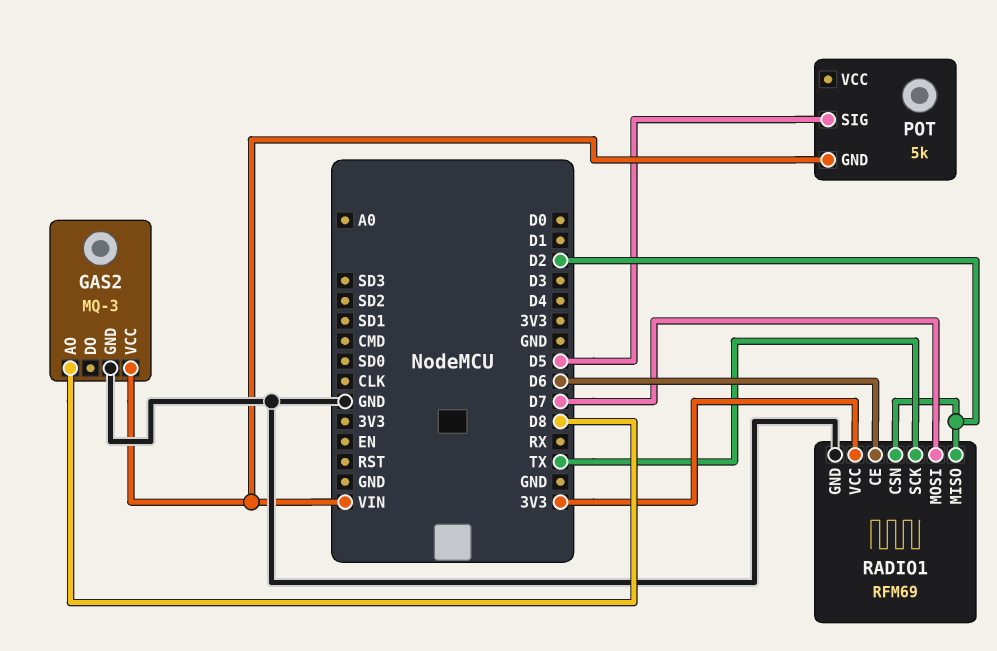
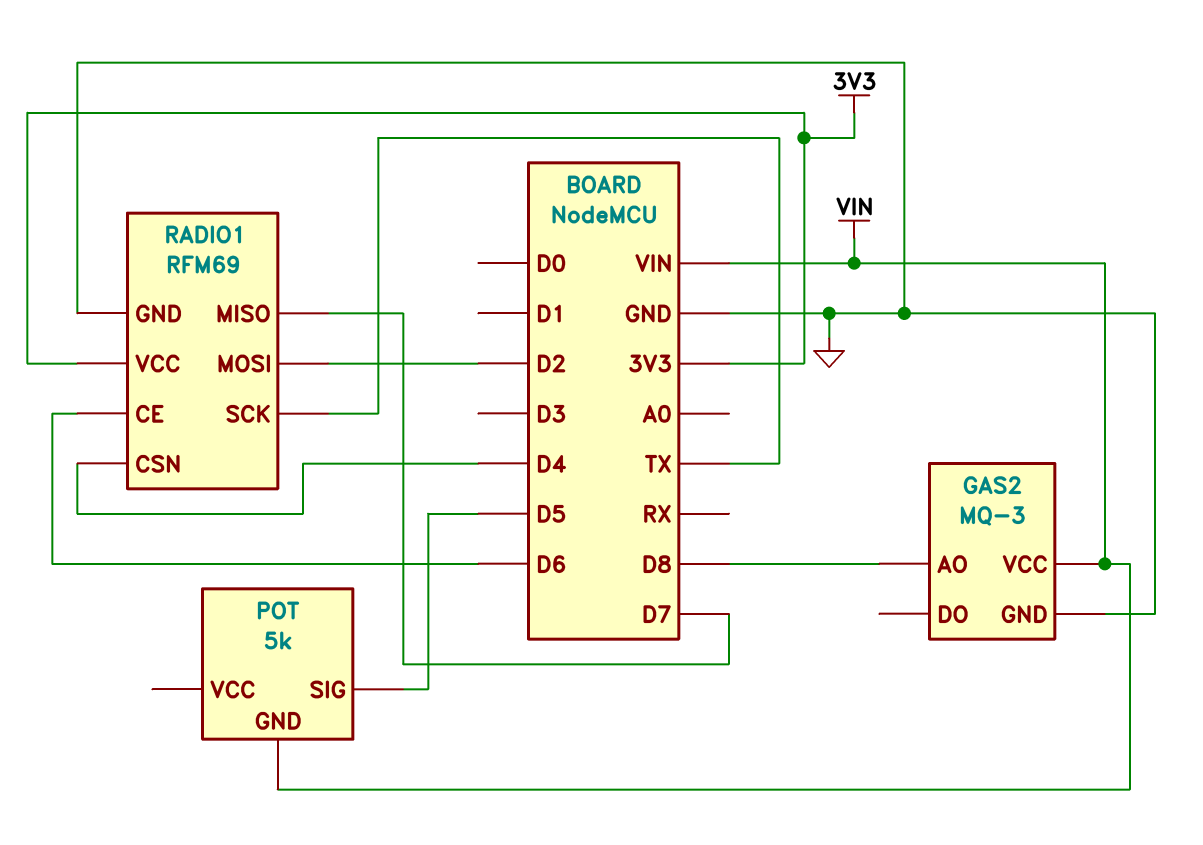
RADIO1 pin CSN: D2 -> D4
RADIO1 pin MISO: D2 -> D7
RADIO1 pin MOSI: D7 -> D2

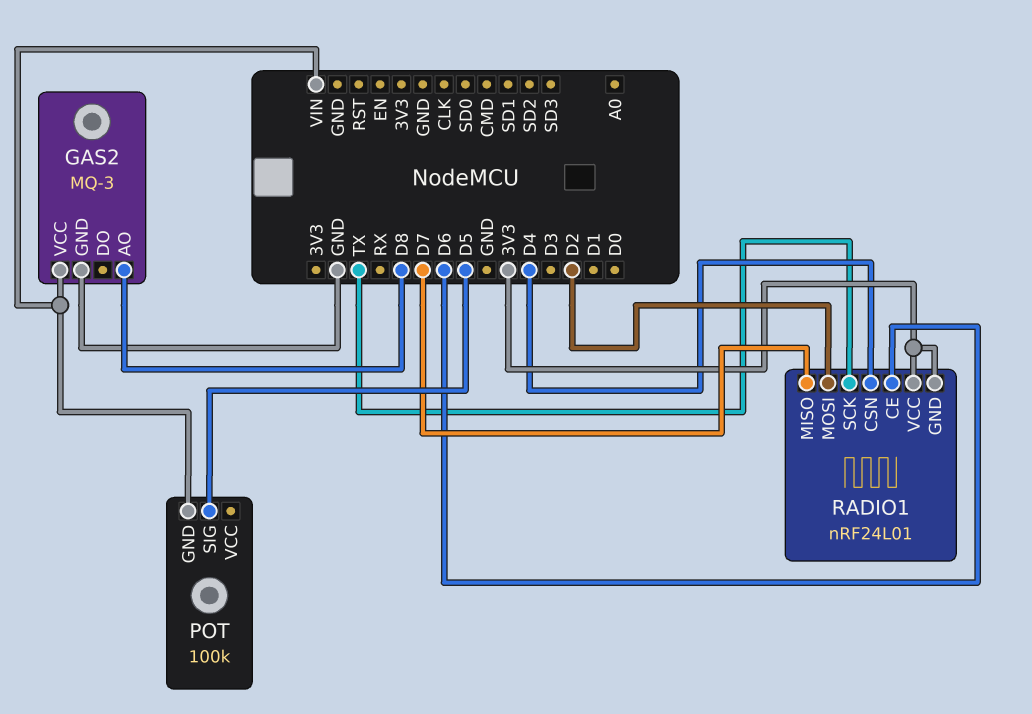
POT: 5k -> 100k
RADIO1: RFM69 -> nRF24L01
RADIO1 pin GND: GND -> 3V3

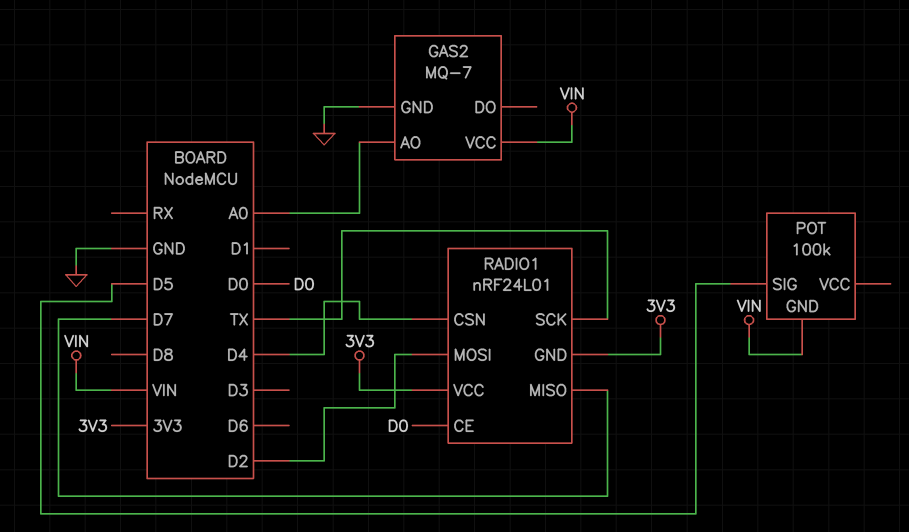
GAS2: MQ-3 -> MQ-7
GAS2 pin AO: D8 -> A0
RADIO1 pin CE: D6 -> D0

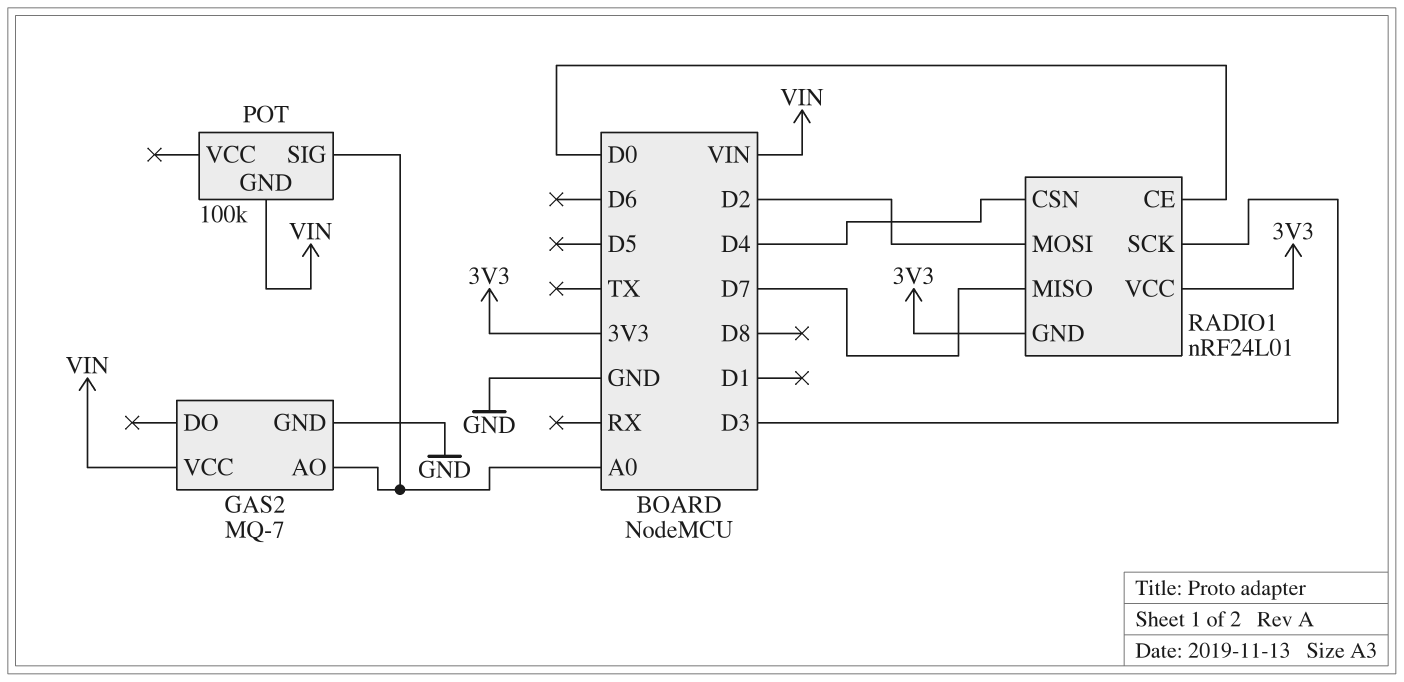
POT pin SIG: D5 -> A0
RADIO1 pin SCK: TX -> D3

